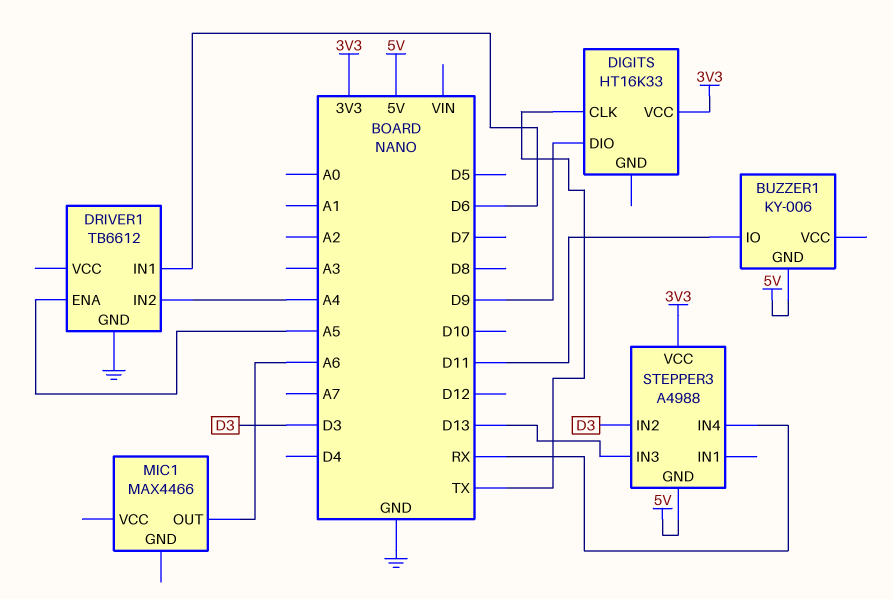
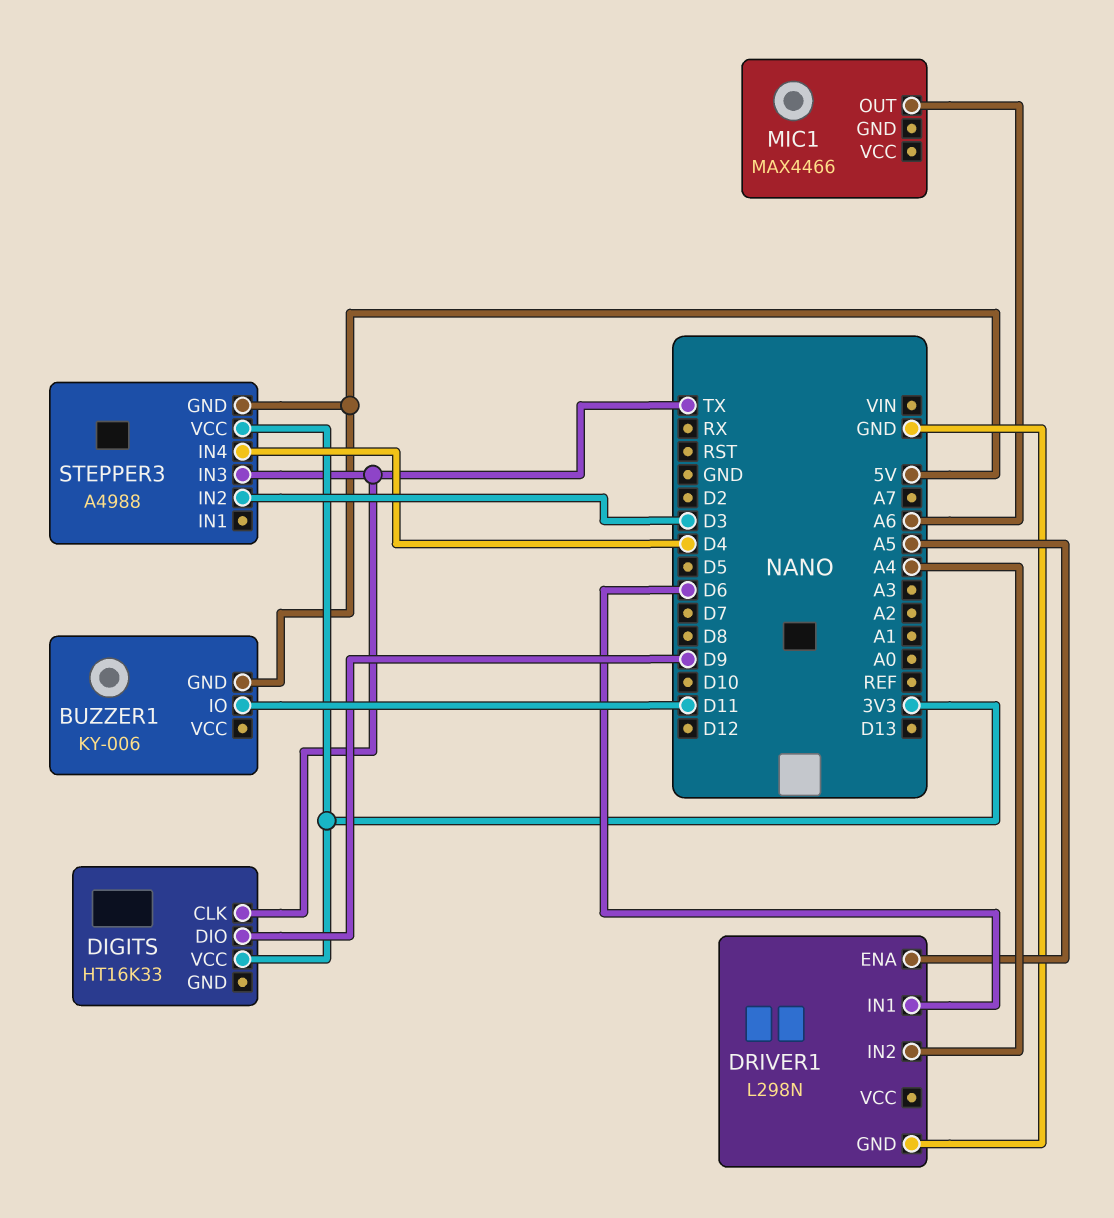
DRIVER1: TB6612 -> L298N
STEPPER3 pin IN3: D13 -> TX
STEPPER3 pin IN4: RX -> D4

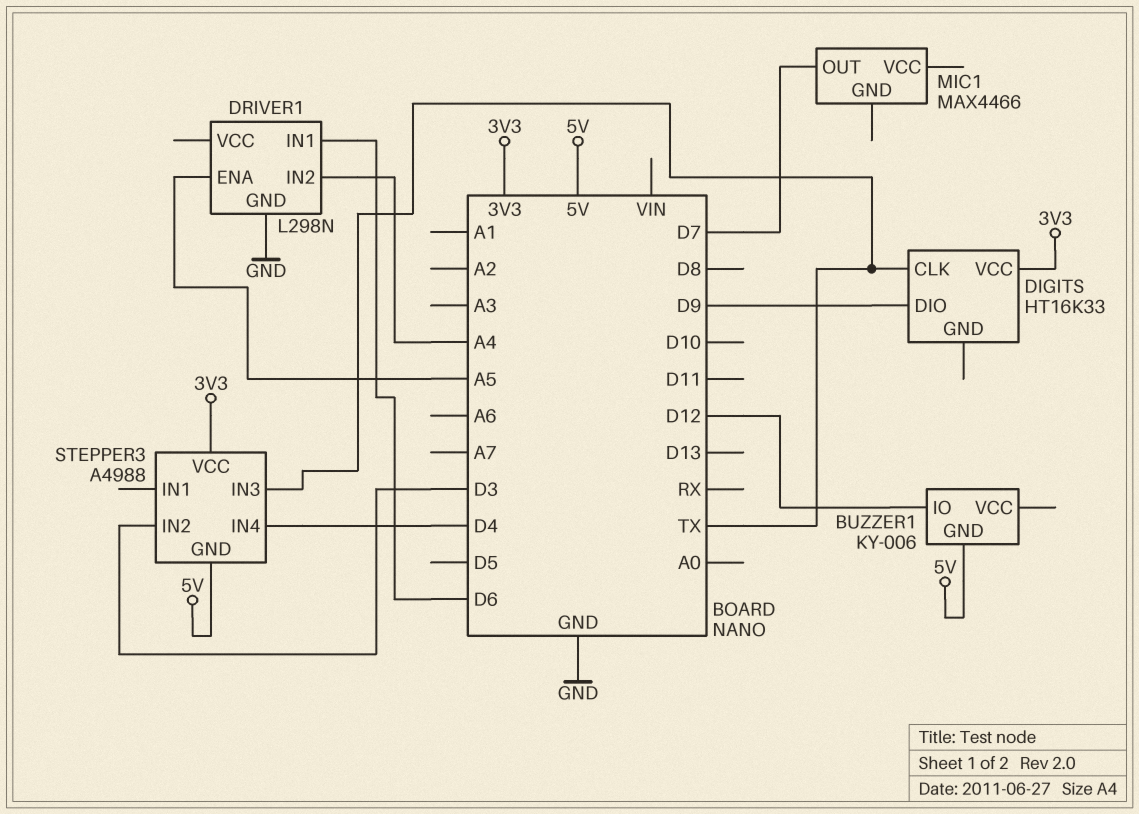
BUZZER1 pin IO: D11 -> D12
MIC1 pin OUT: A6 -> D7

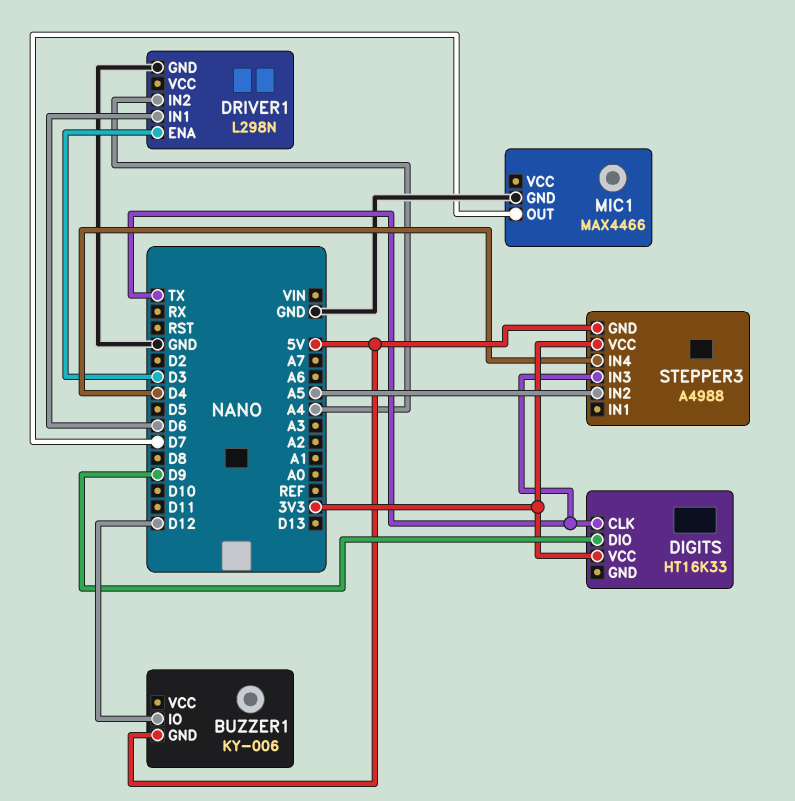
DRIVER1 pin ENA: A5 -> D3
MIC1 pin GND: none -> GND
STEPPER3 pin IN2: D3 -> A5

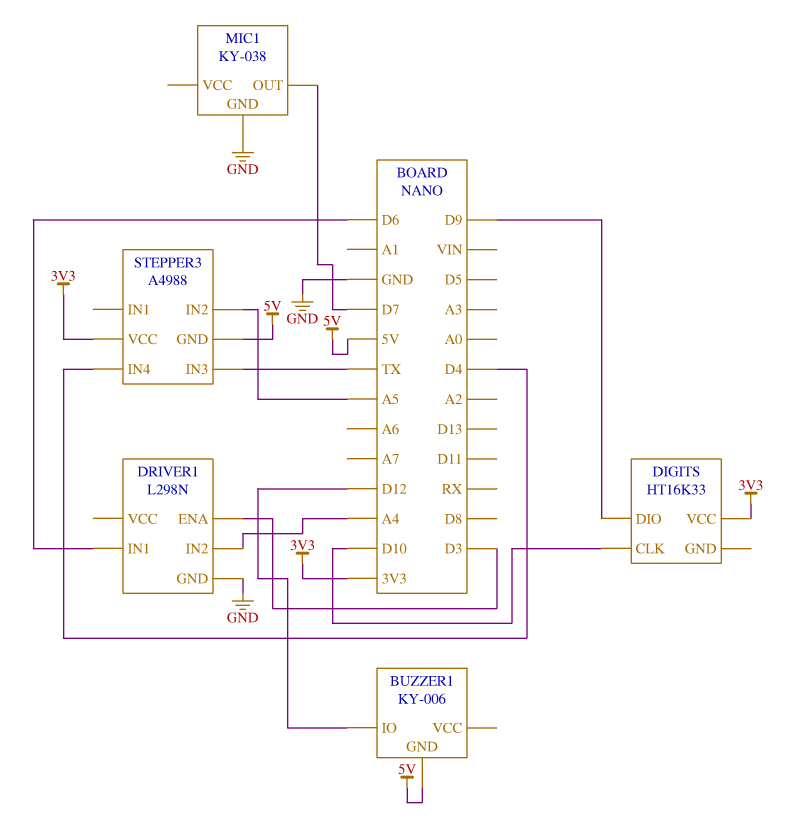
DIGITS pin CLK: TX -> D10
MIC1: MAX4466 -> KY-038

